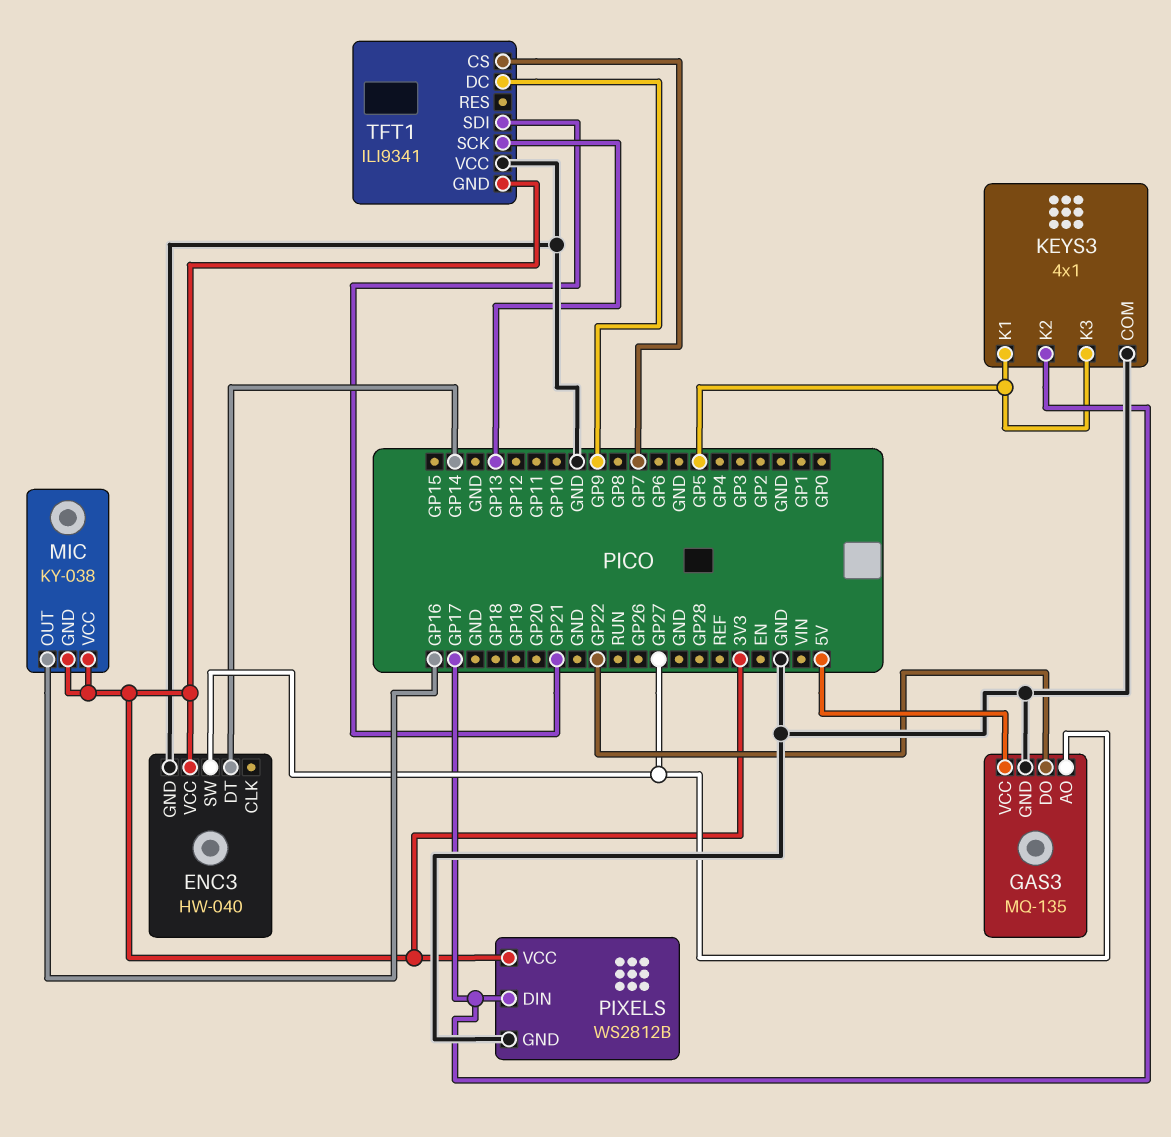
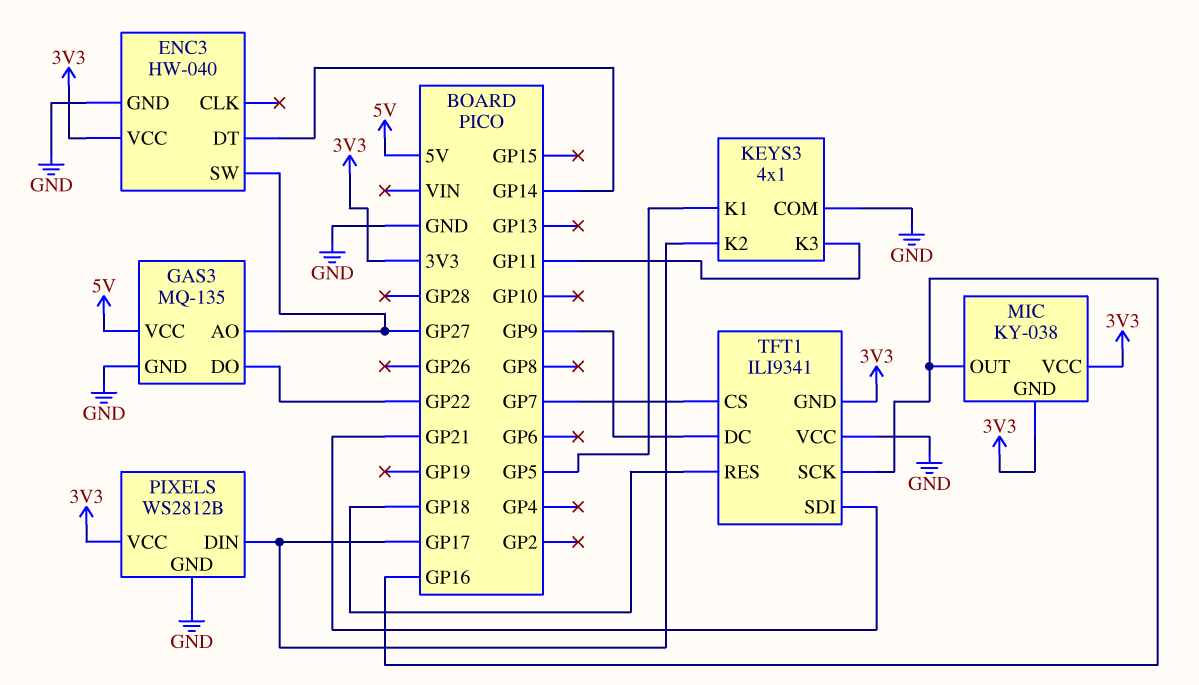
KEYS3 pin K3: GP5 -> GP11
TFT1 pin RES: none -> GP18
TFT1 pin SCK: GP13 -> GP16

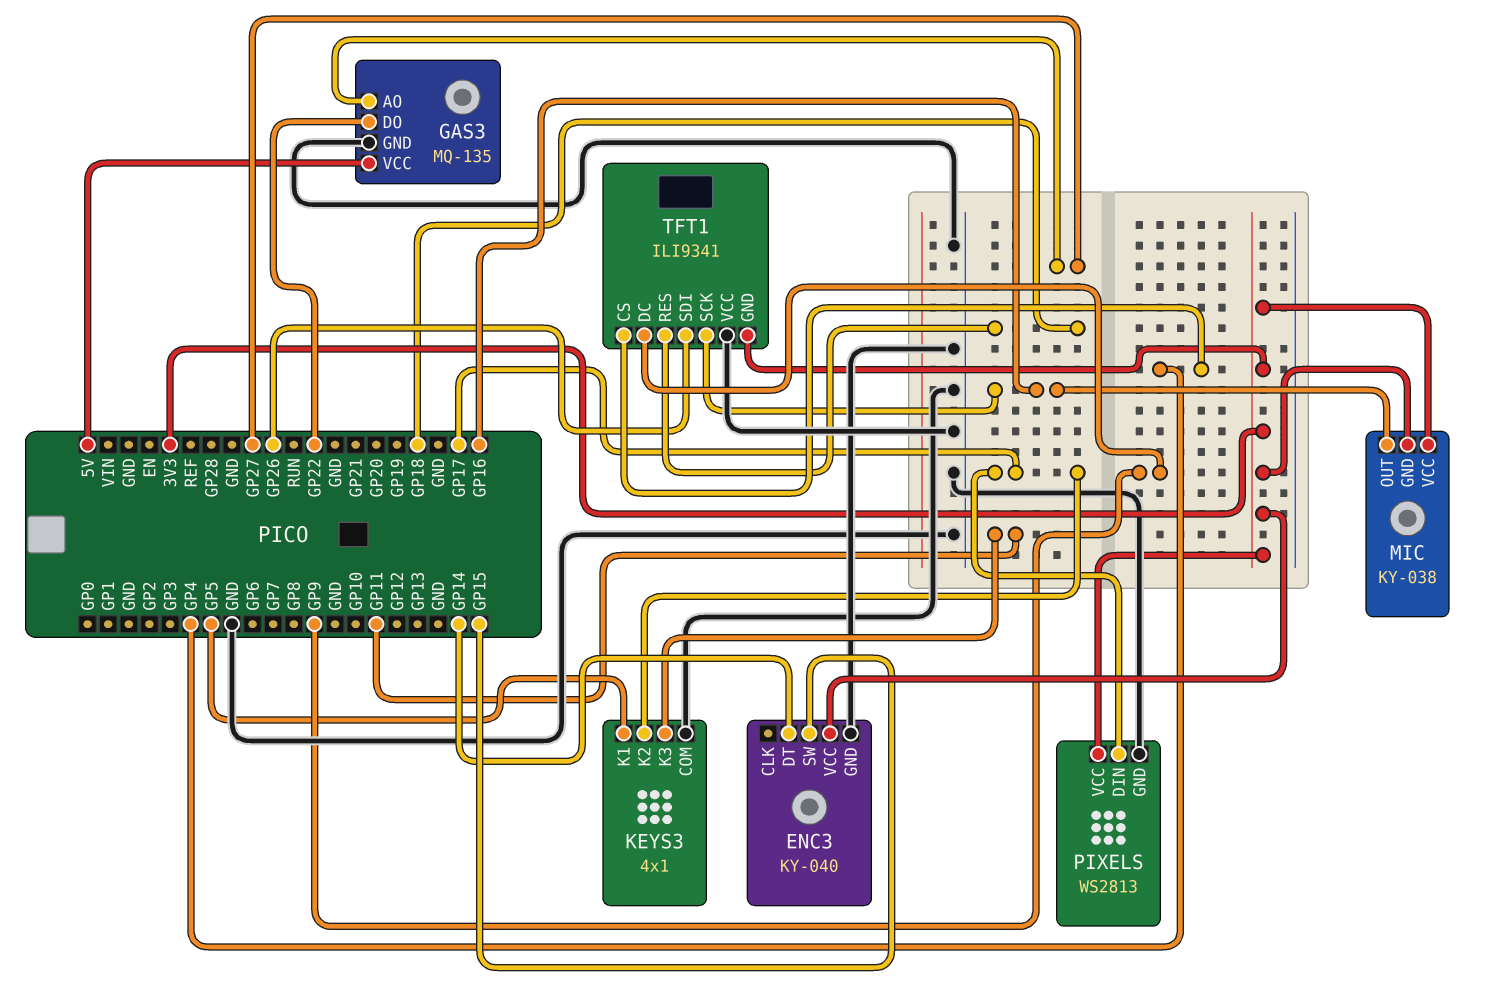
ENC3: HW-040 -> KY-040
ENC3 pin SW: GP27 -> GP15
PIXELS: WS2812B -> WS2813
TFT1 pin CS: GP7 -> GP4
TFT1 pin SDI: GP21 -> GP26

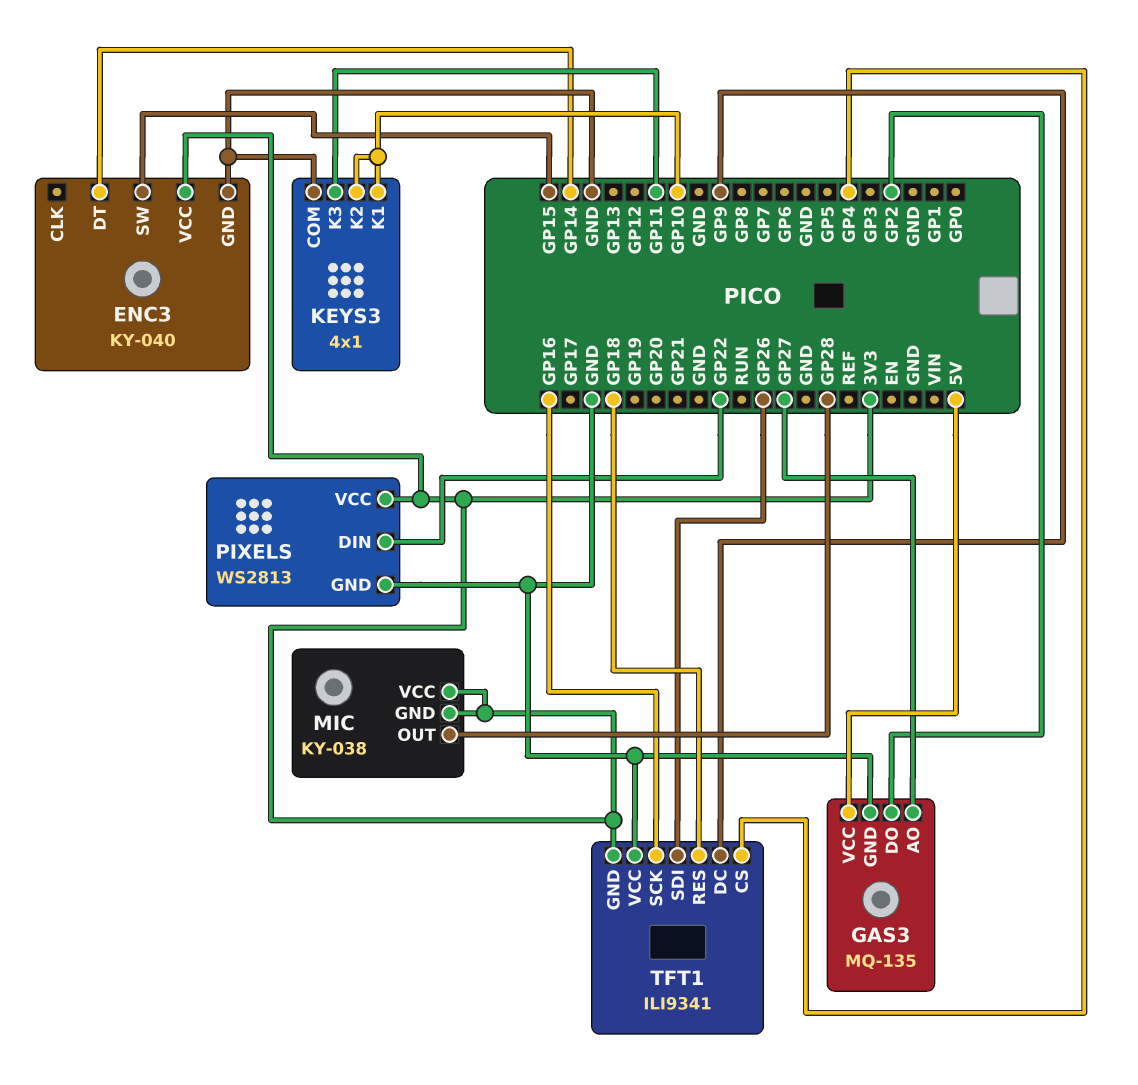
GAS3 pin DO: GP22 -> GP2
KEYS3 pin K1: GP5 -> GP10
KEYS3 pin K2: GP17 -> GP10
MIC pin OUT: GP16 -> GP28
PIXELS pin DIN: GP17 -> GP22

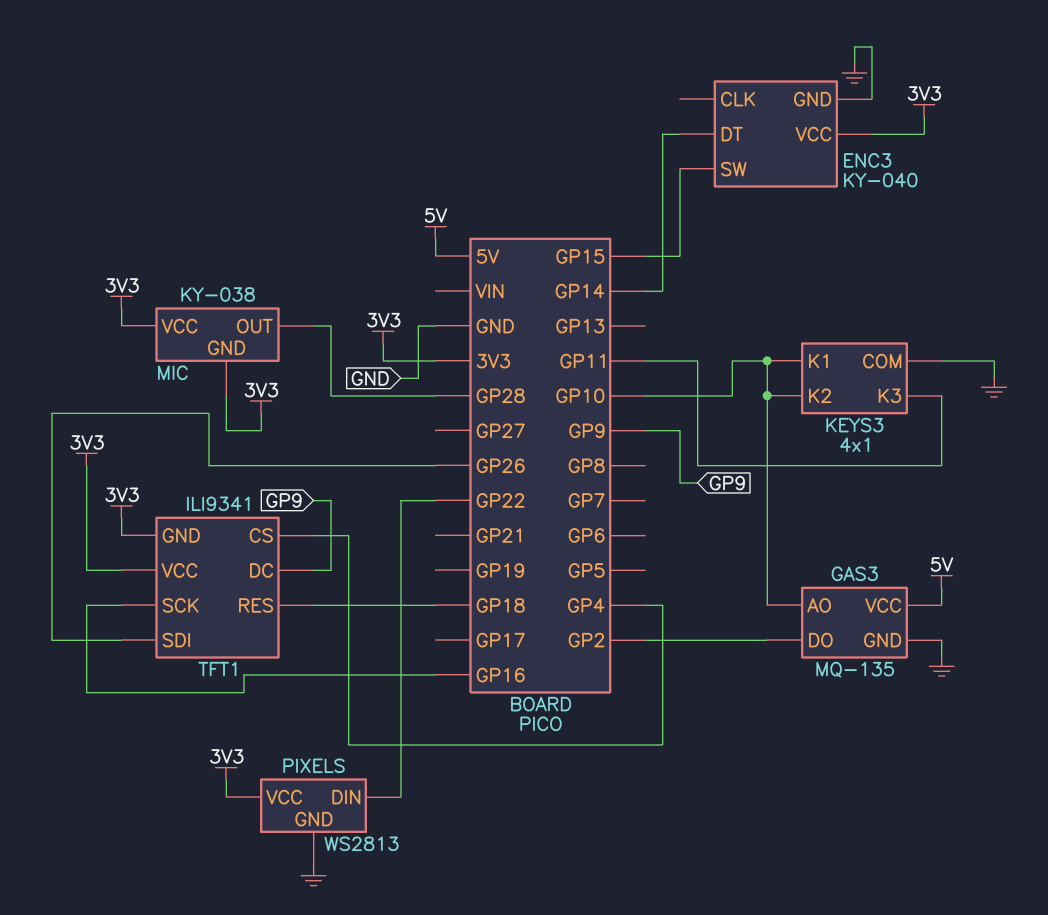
GAS3 pin AO: GP27 -> GP10
TFT1 pin VCC: GND -> 3V3

